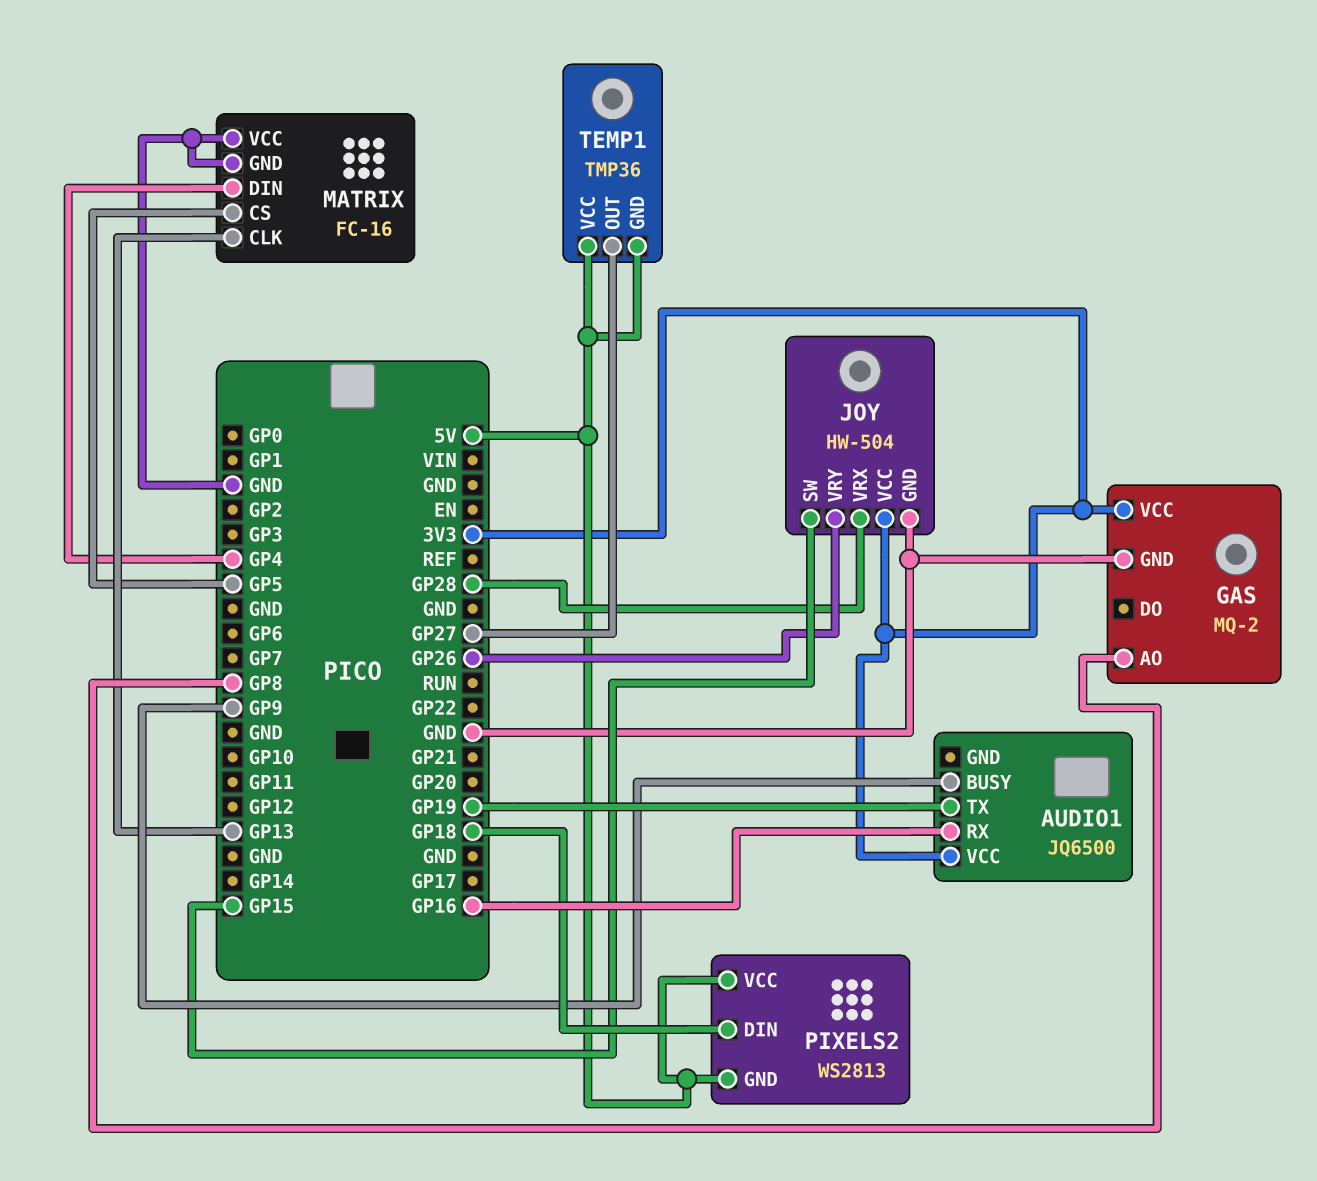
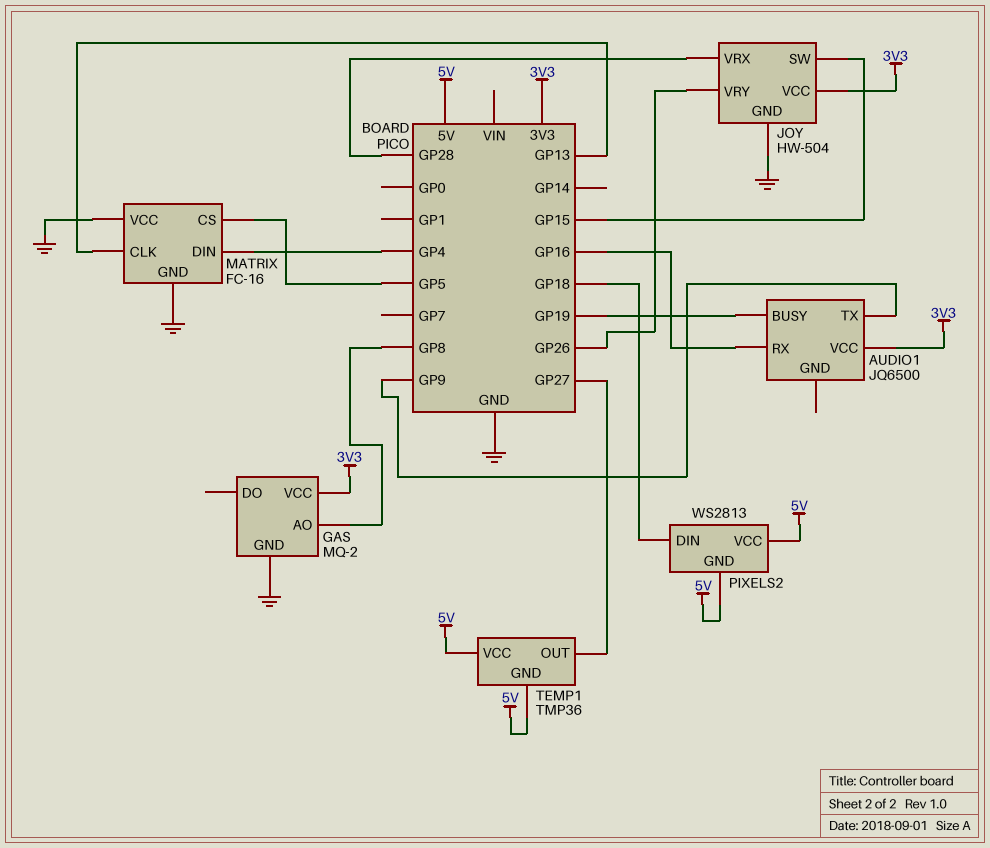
AUDIO1 pin BUSY: GP9 -> GP19
AUDIO1 pin TX: GP19 -> GP9

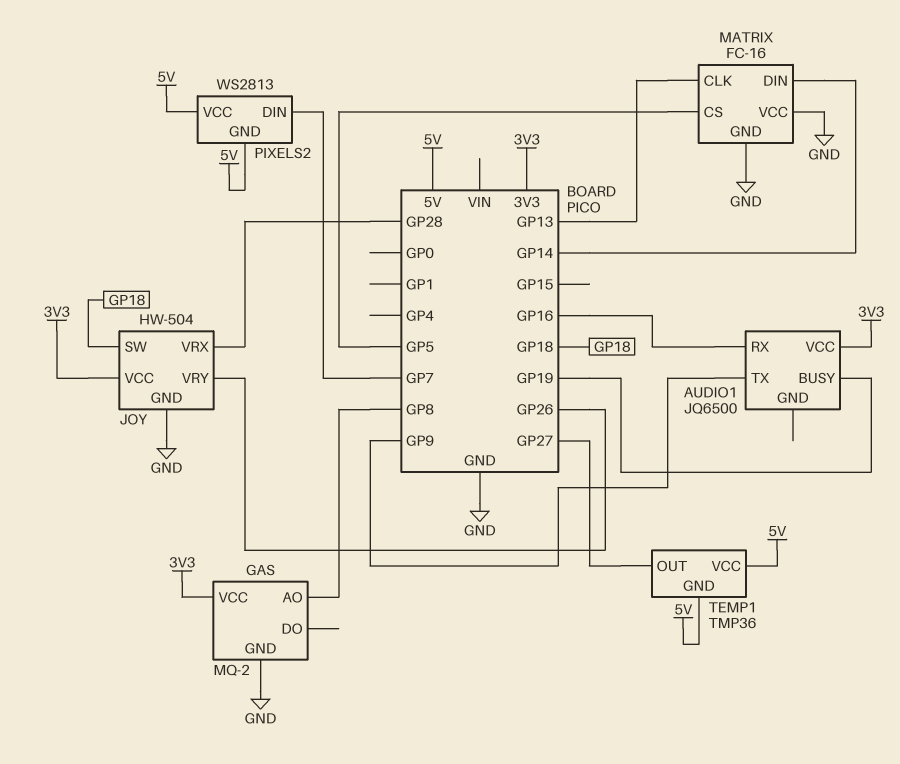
JOY pin SW: GP15 -> GP18
MATRIX pin DIN: GP4 -> GP14
PIXELS2 pin DIN: GP18 -> GP7

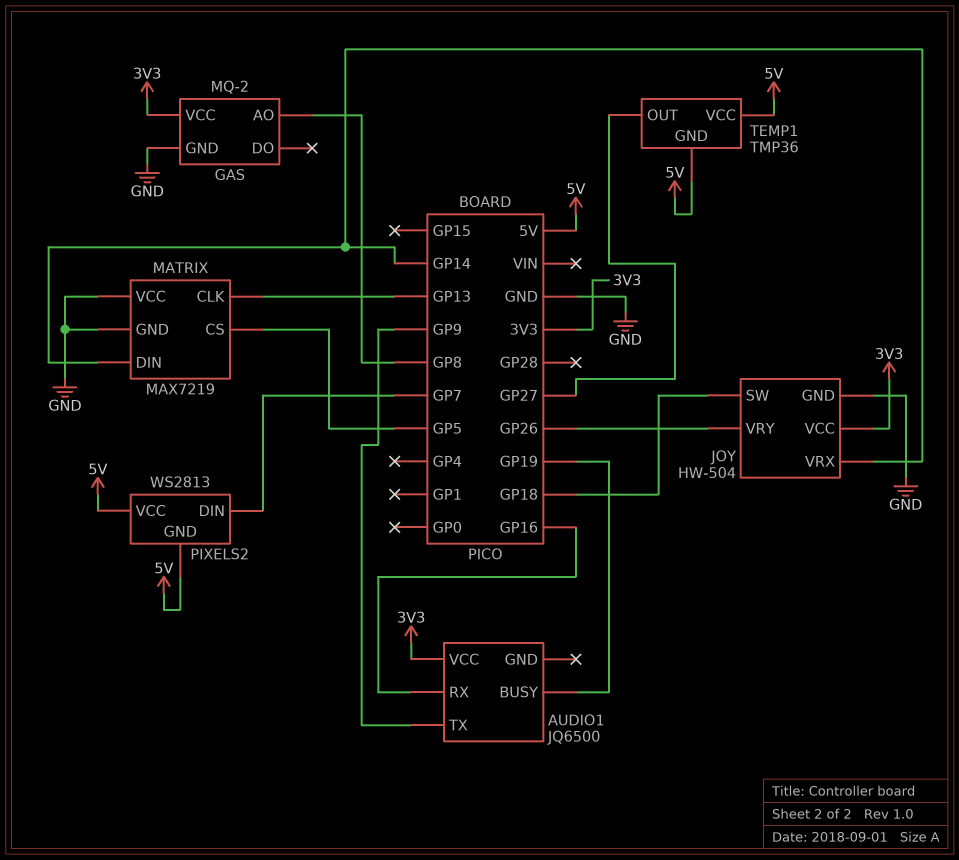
JOY pin VRX: GP28 -> GP14
MATRIX: FC-16 -> MAX7219

